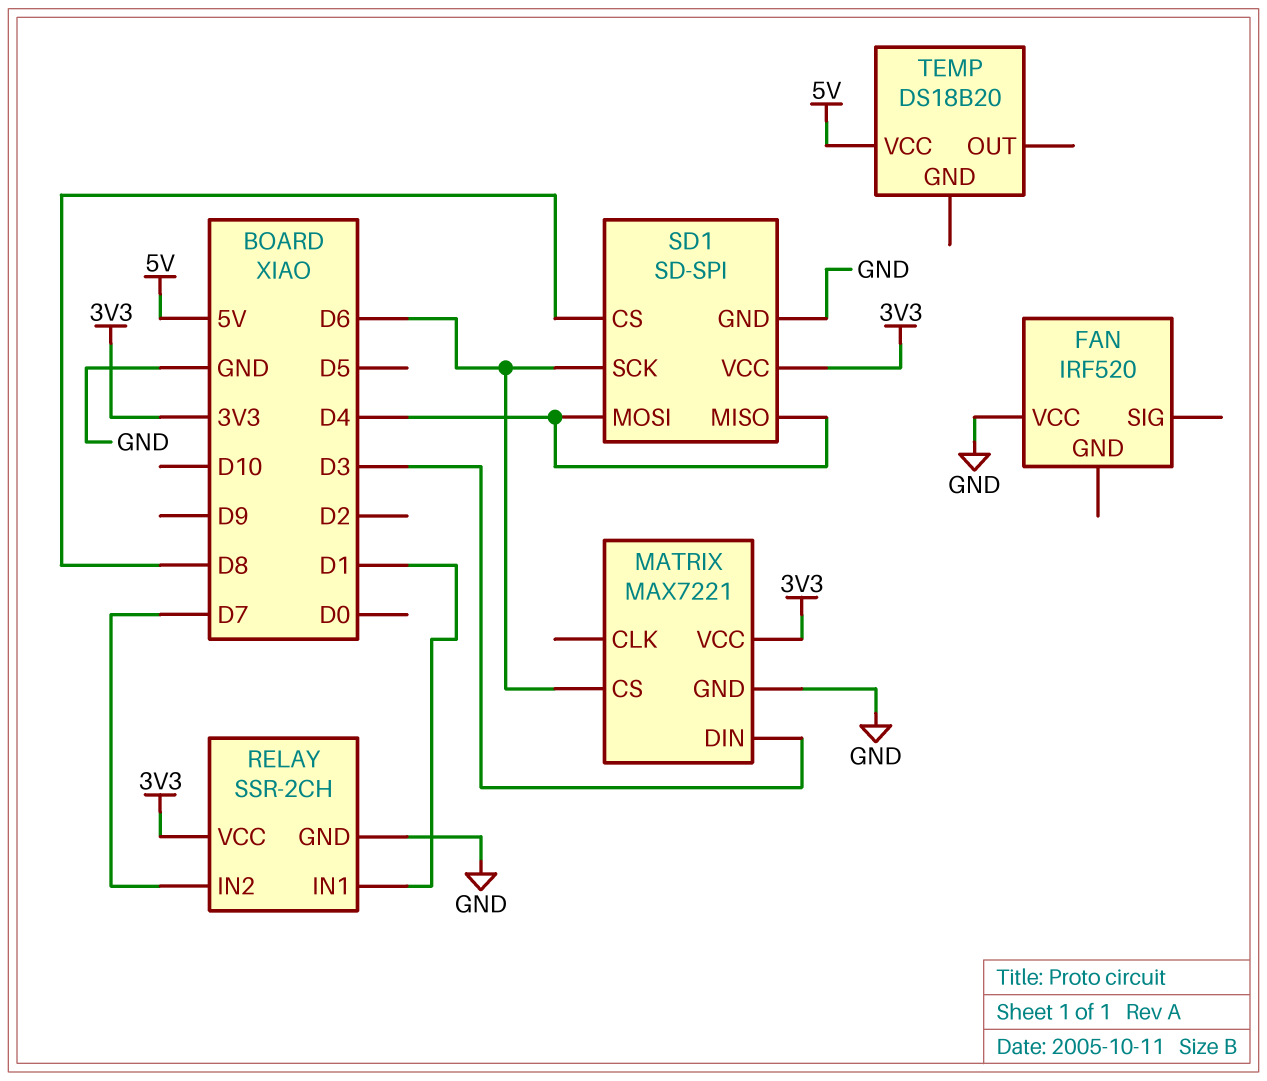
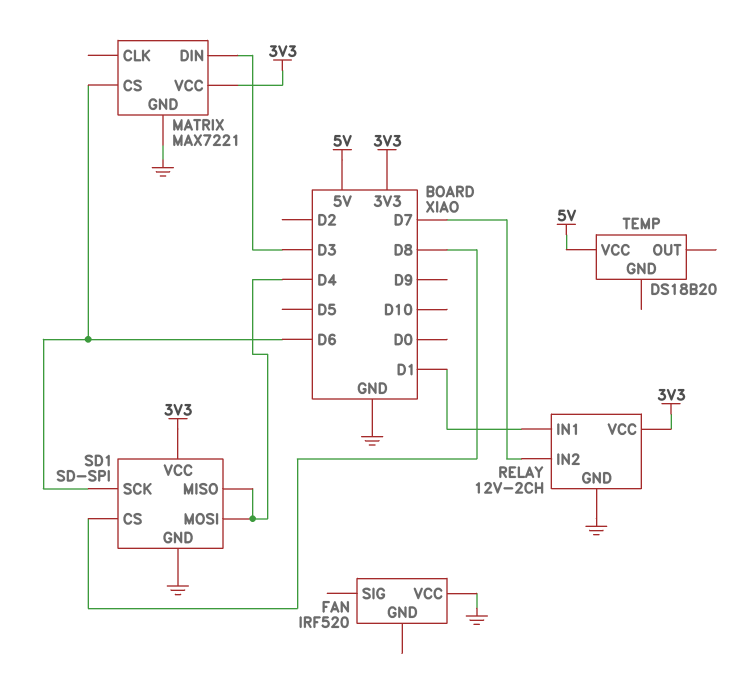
RELAY: SSR-2CH -> 12V-2CH

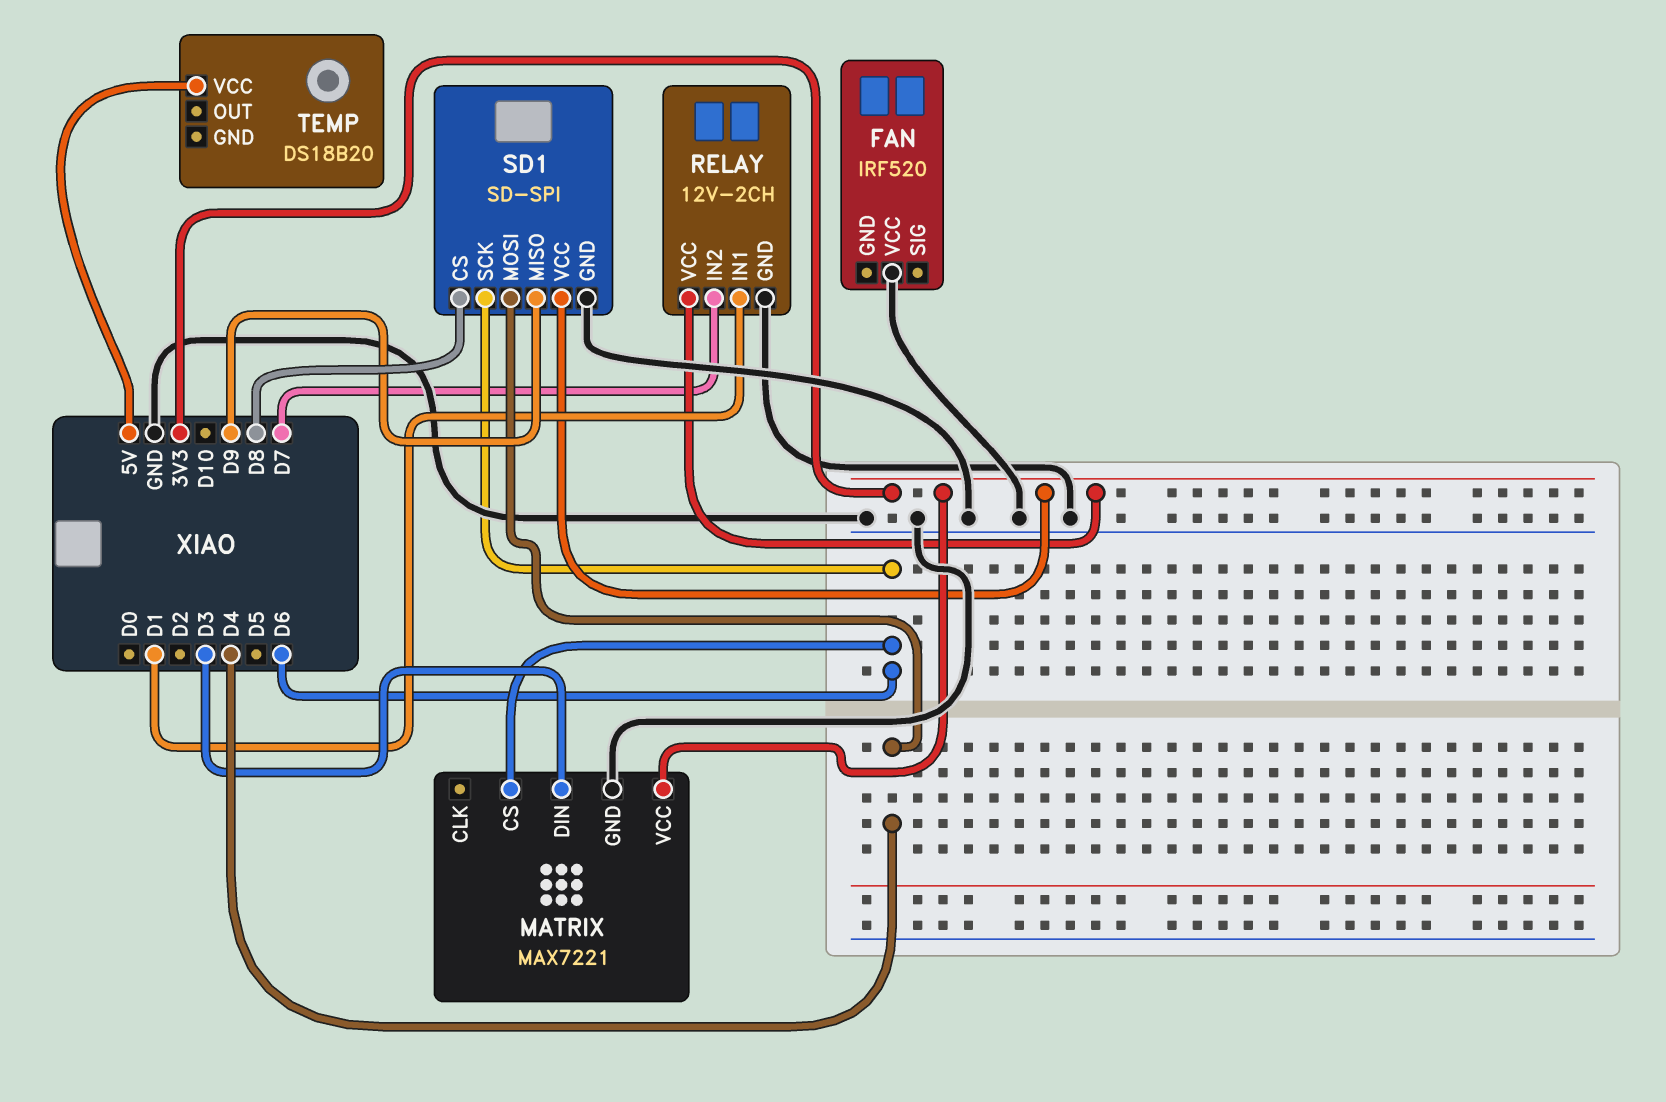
SD1 pin MISO: D4 -> D9

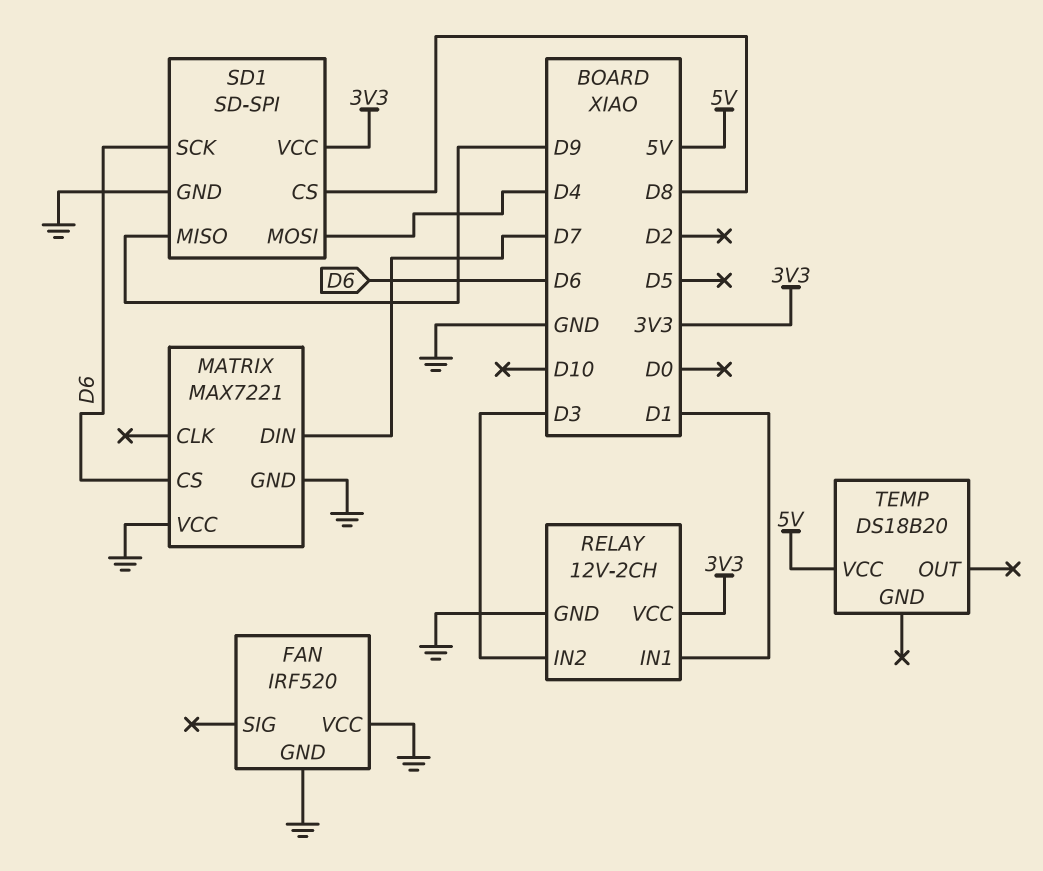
FAN pin GND: none -> GND
MATRIX pin DIN: D3 -> D7
MATRIX pin VCC: 3V3 -> GND
RELAY pin IN2: D7 -> D3

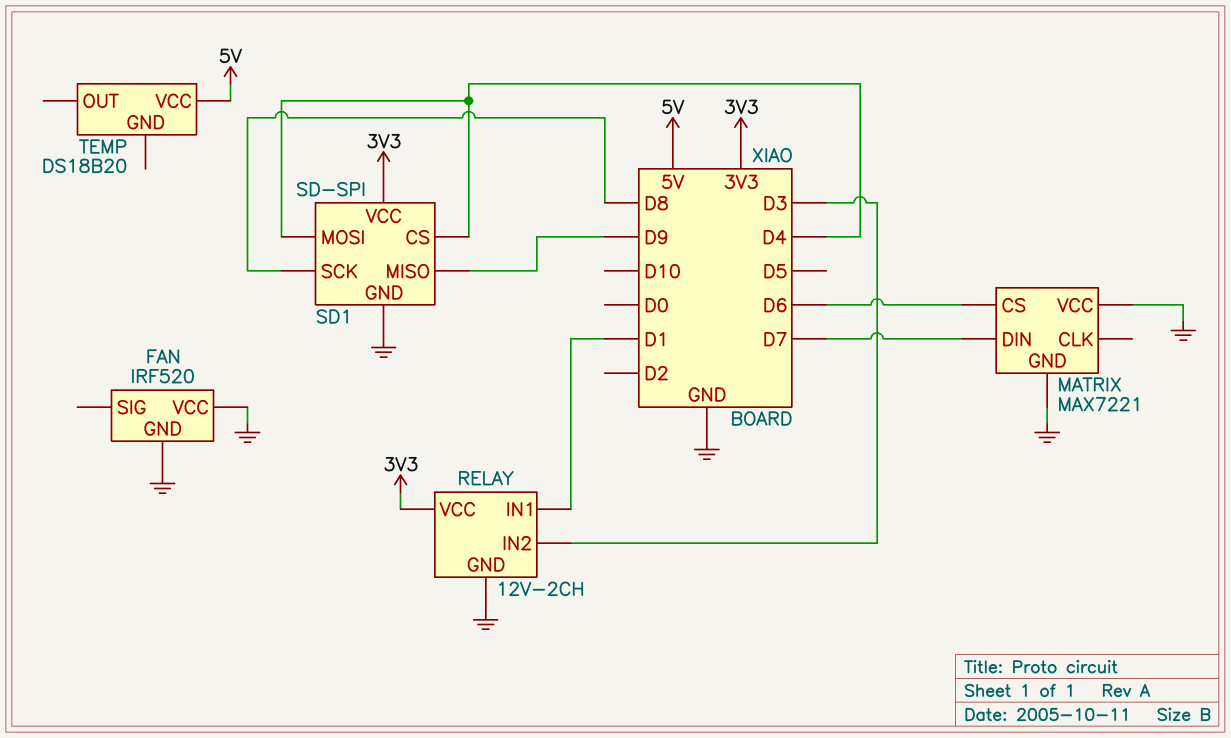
SD1 pin CS: D8 -> D4
SD1 pin SCK: D6 -> D8

